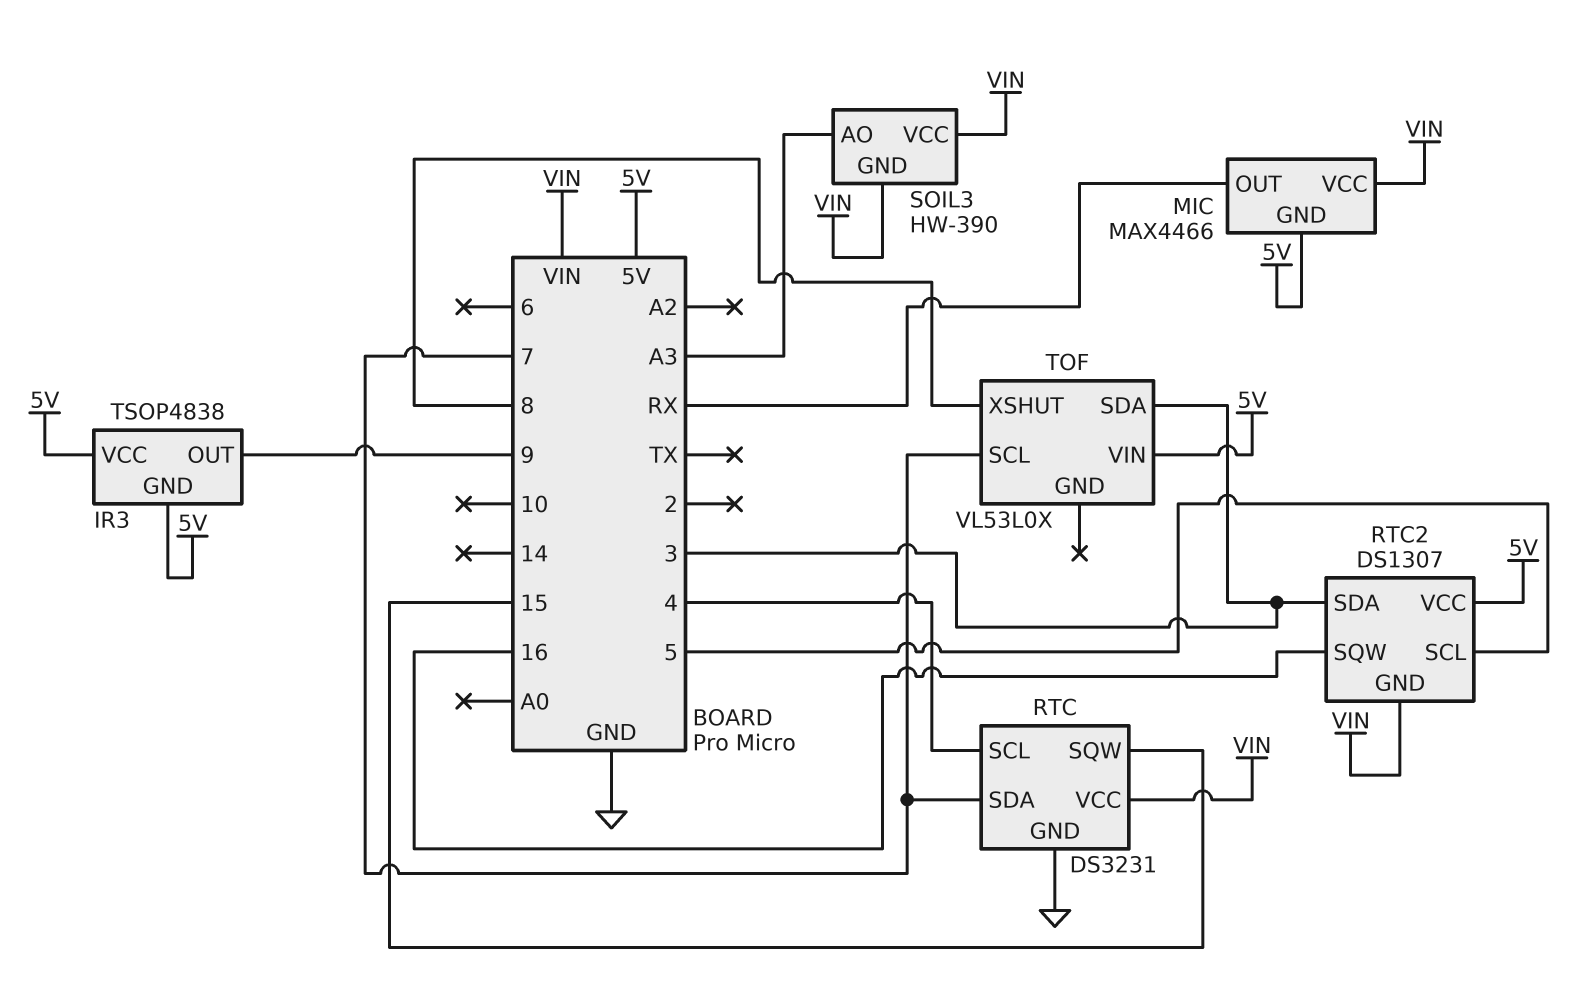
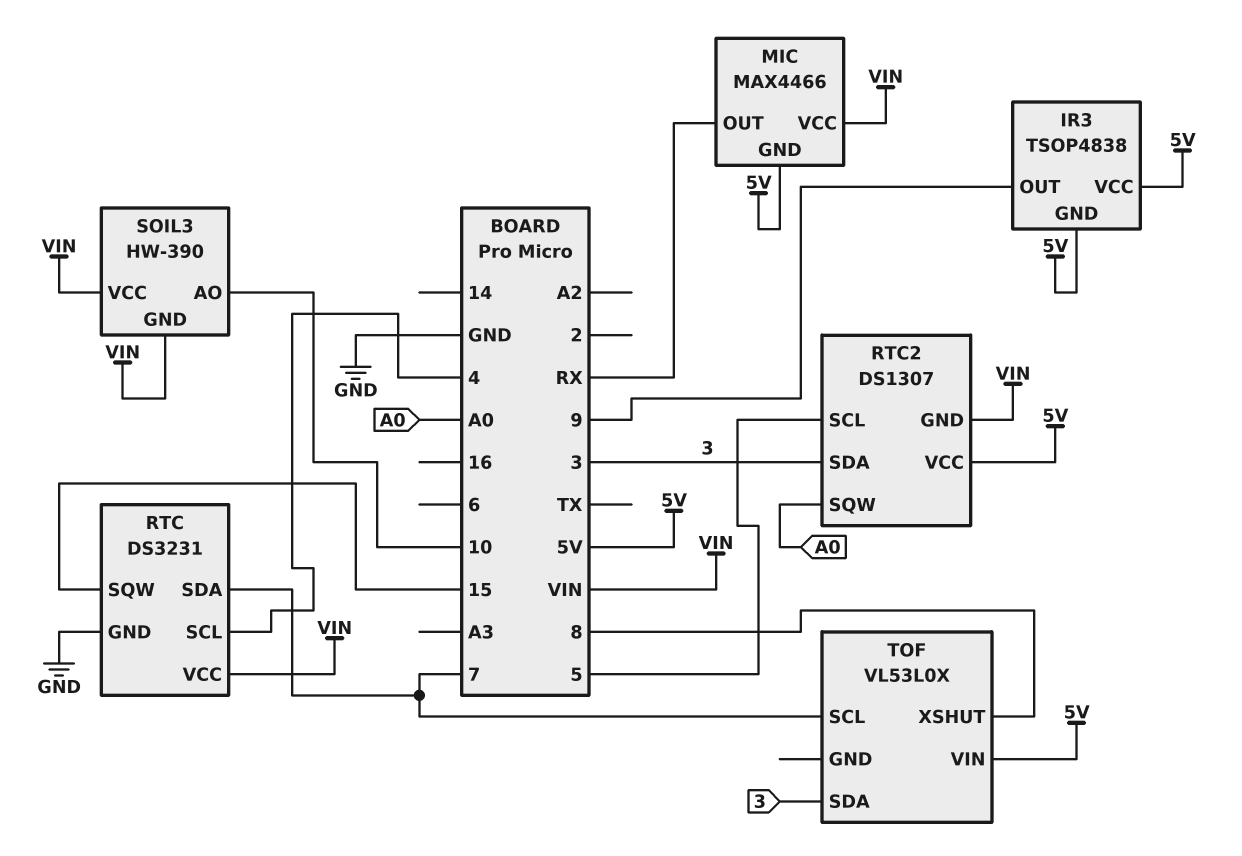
RTC2 pin SQW: 16 -> A0
SOIL3 pin AO: A3 -> 10

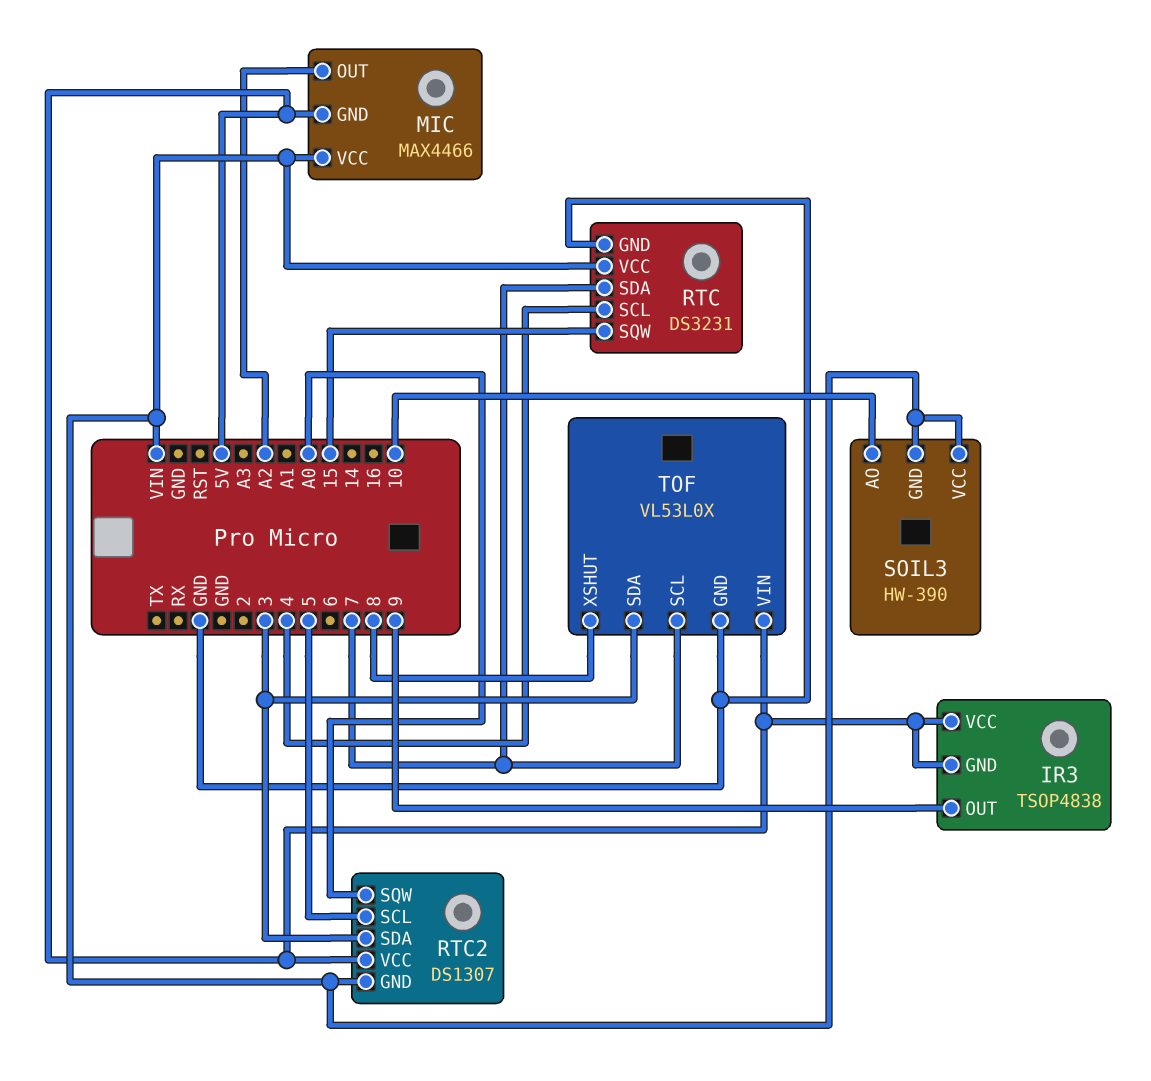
MIC pin OUT: RX -> A2
TOF pin GND: none -> GND

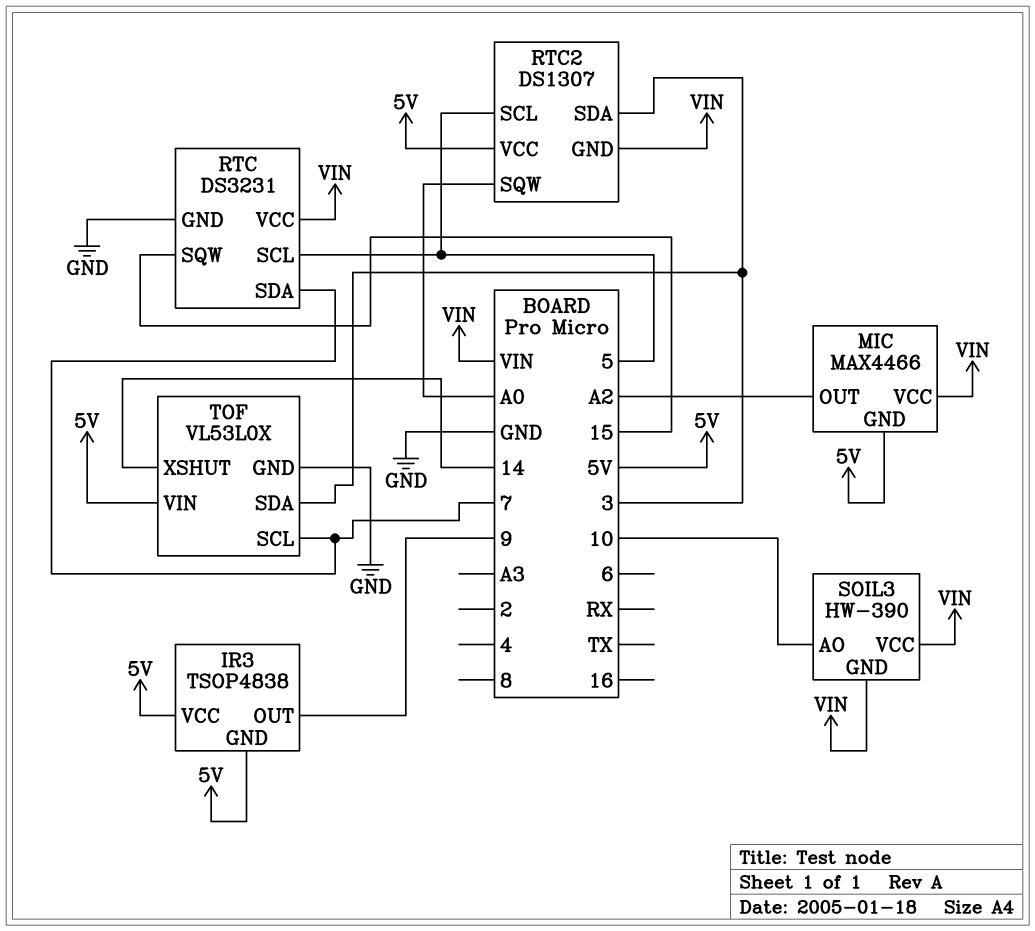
RTC pin SCL: 4 -> 5
TOF pin XSHUT: 8 -> 14

